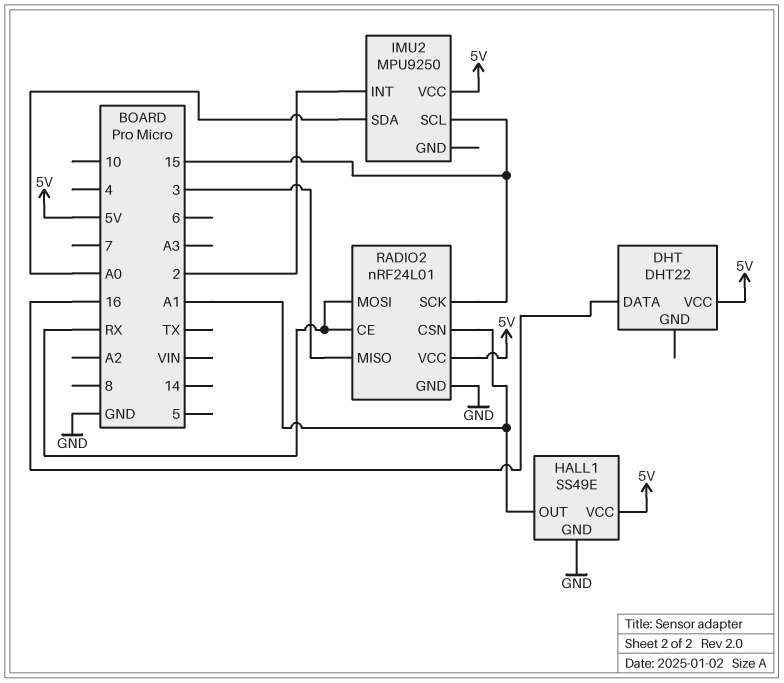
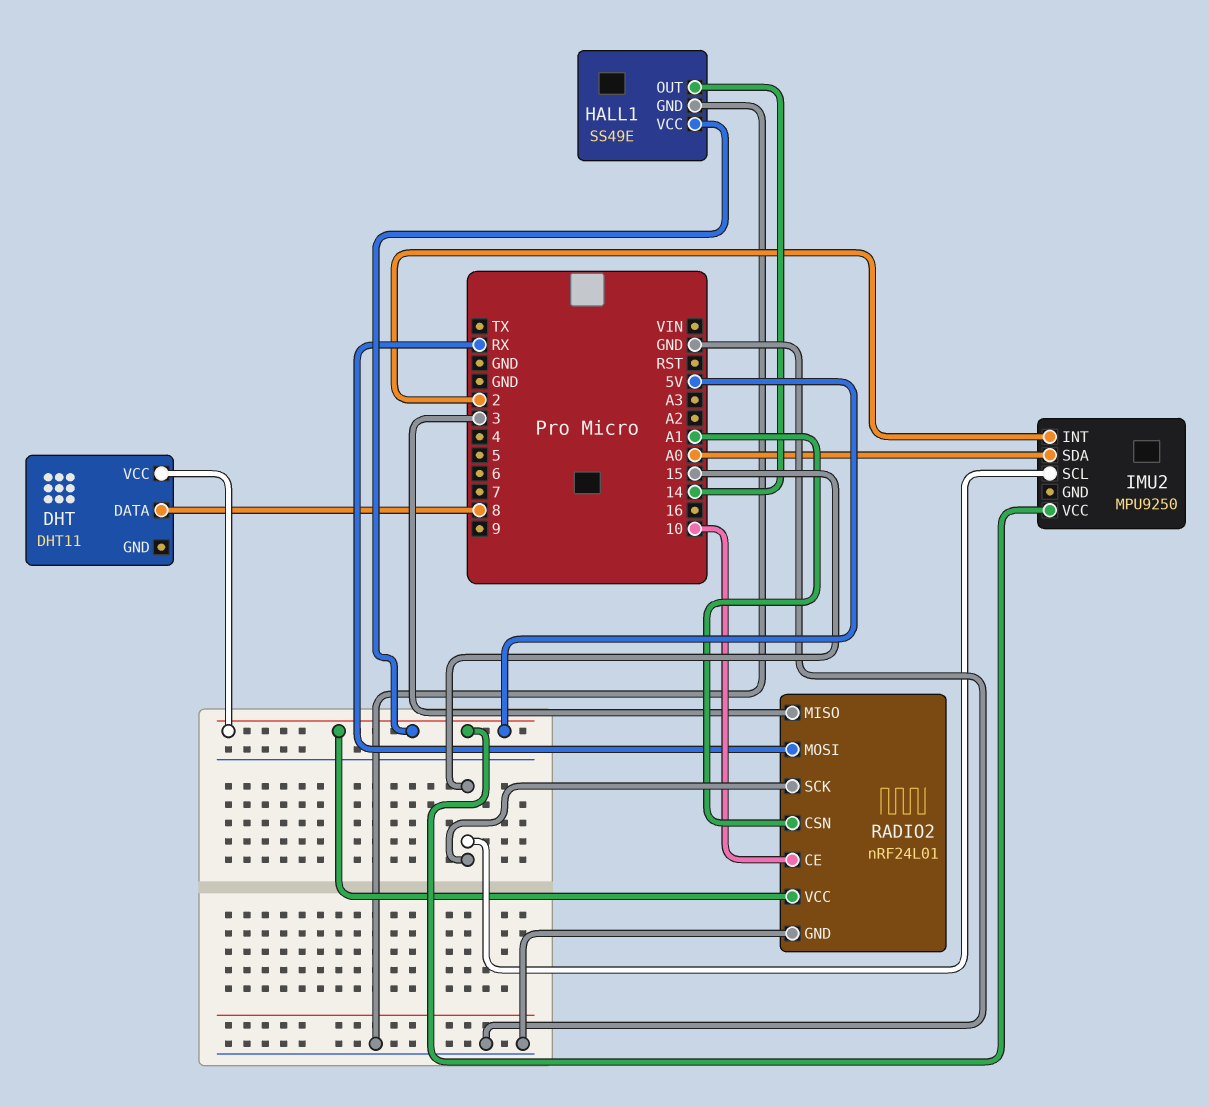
DHT: DHT22 -> DHT11
DHT pin DATA: 16 -> 8
HALL1 pin OUT: A1 -> 14
RADIO2 pin CE: RX -> 10

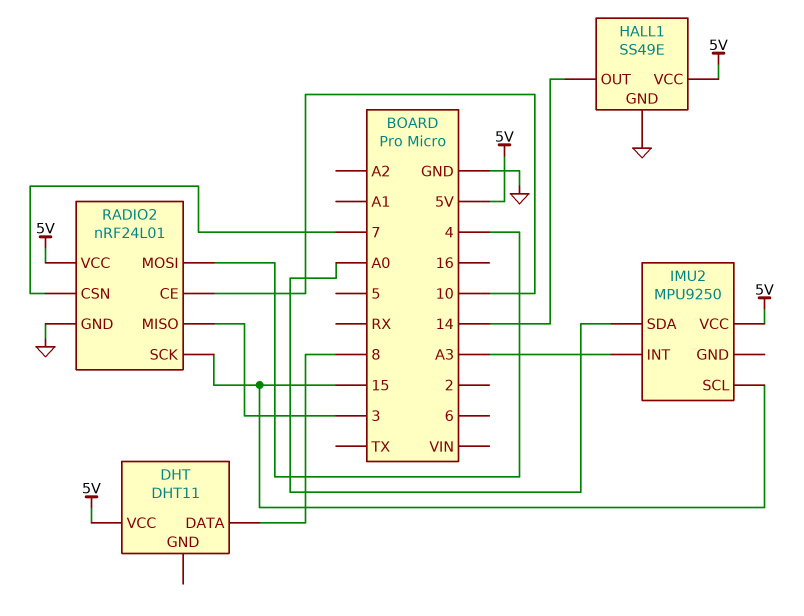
IMU2 pin INT: 2 -> A3
RADIO2 pin CSN: A1 -> 7
RADIO2 pin MOSI: RX -> 4

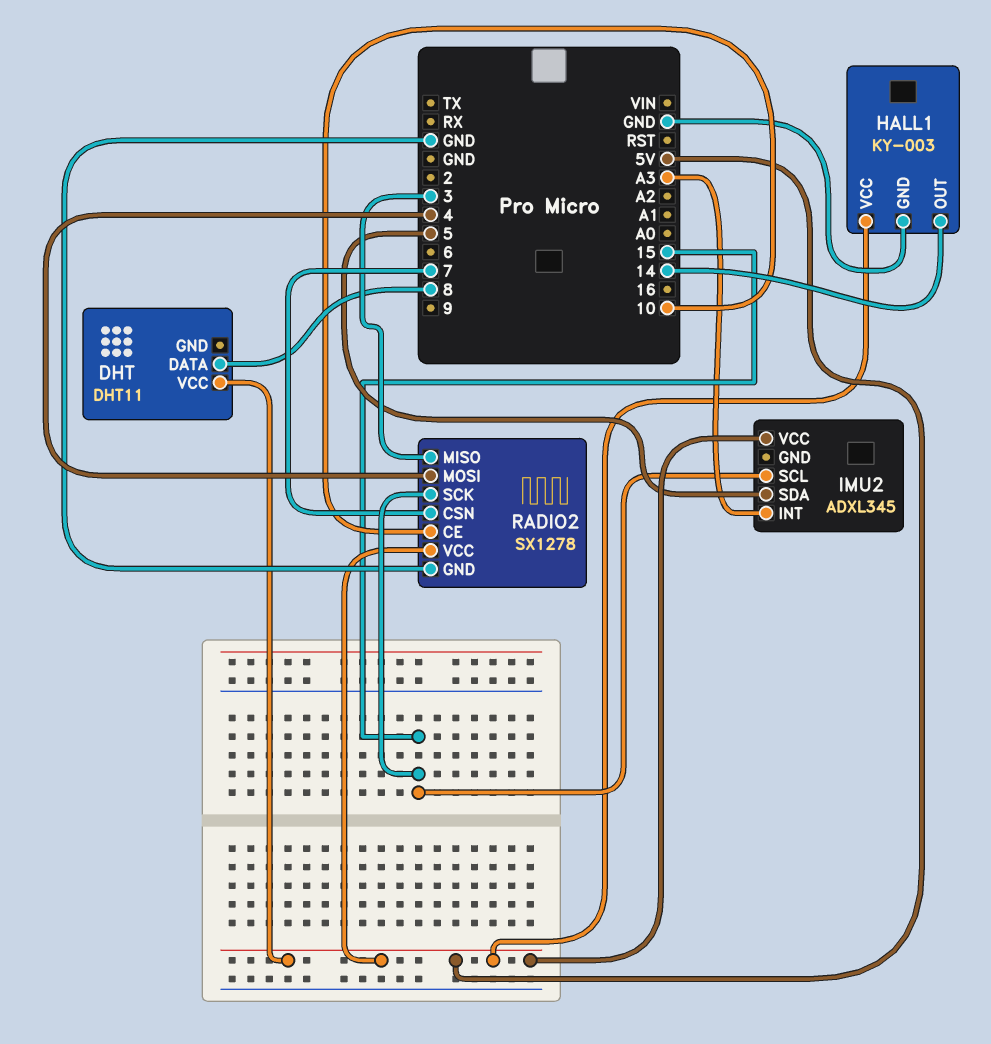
HALL1: SS49E -> KY-003
IMU2: MPU9250 -> ADXL345
IMU2 pin SDA: A0 -> 5
RADIO2: nRF24L01 -> SX1278

